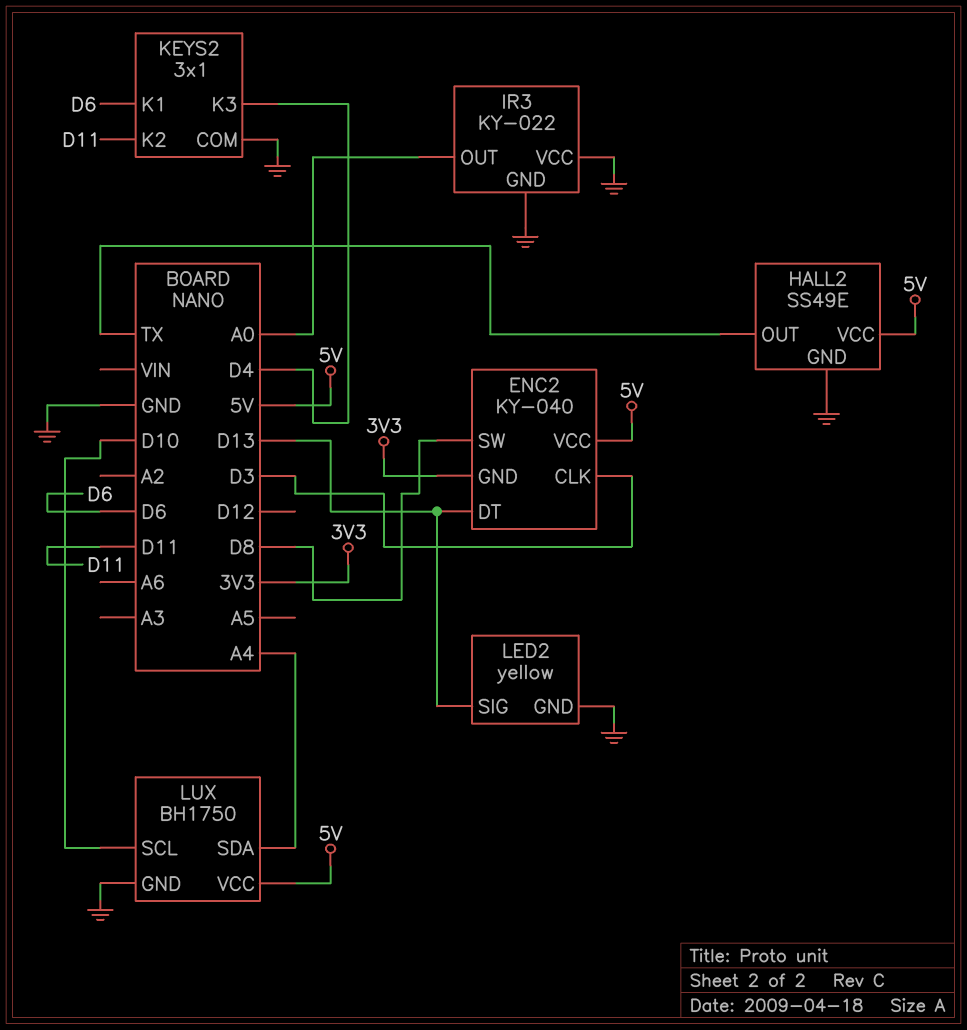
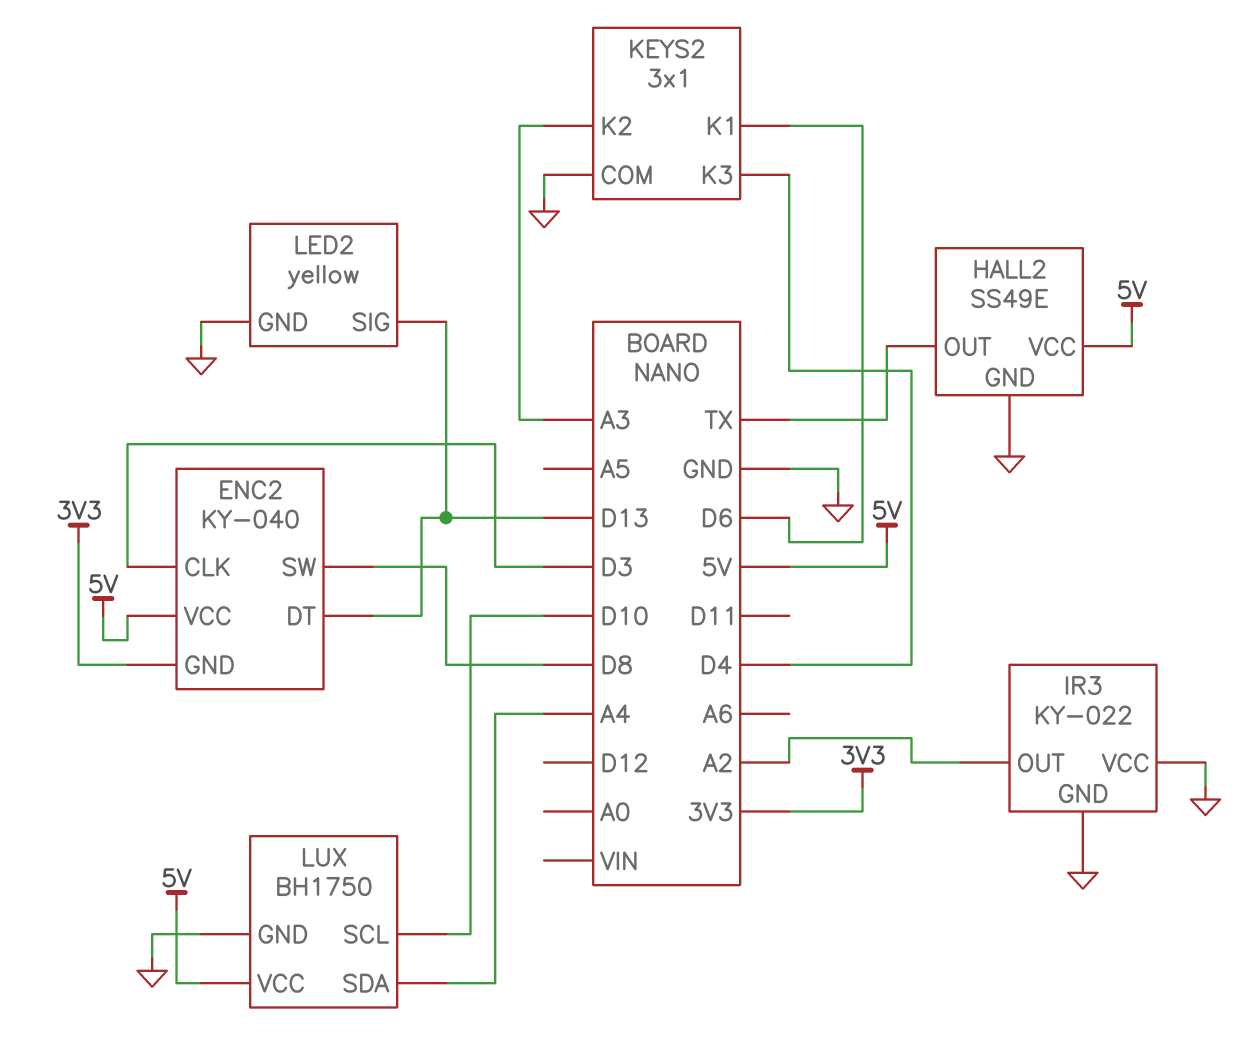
IR3 pin OUT: A0 -> A2
KEYS2 pin K2: D11 -> A3

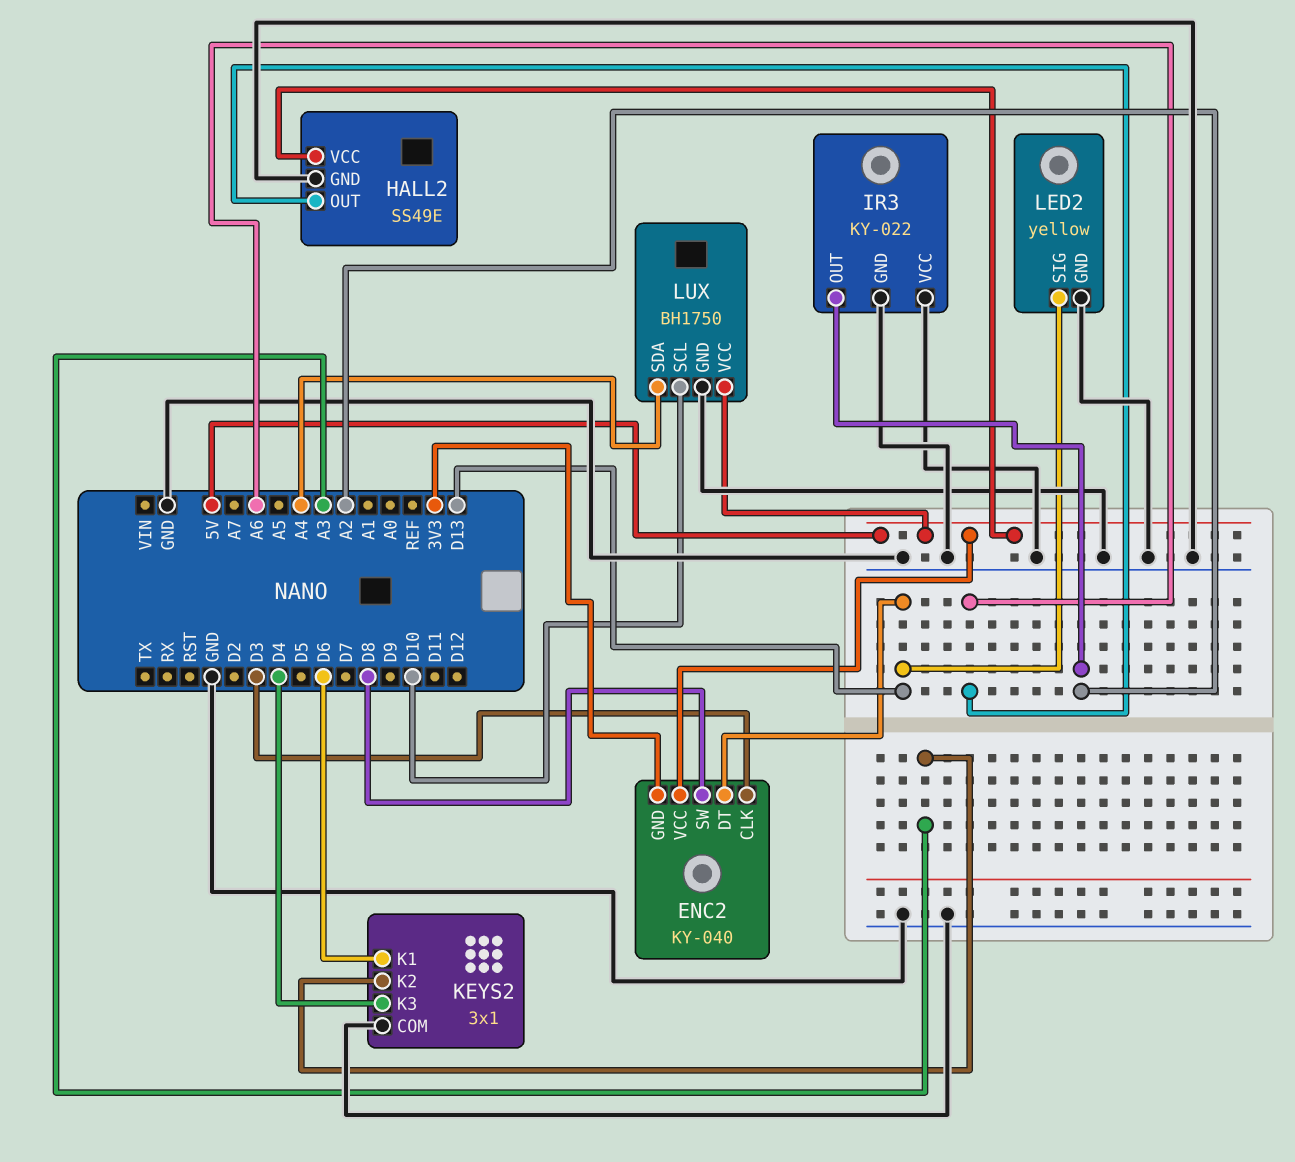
HALL2 pin OUT: TX -> A6

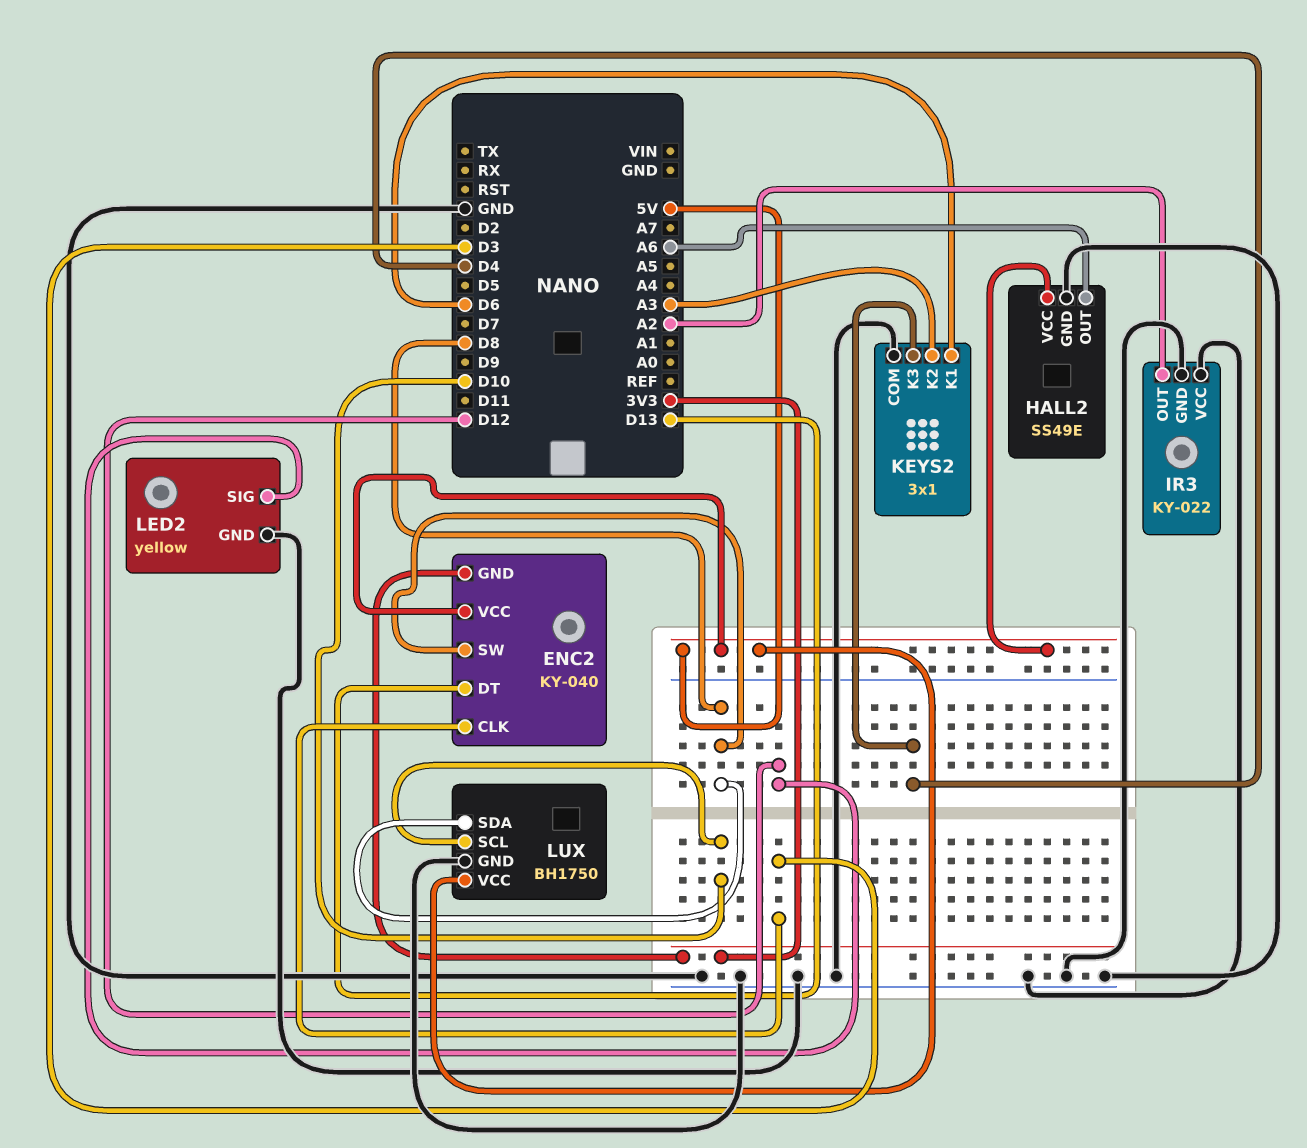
LED2 pin SIG: D13 -> D12
LUX pin SDA: A4 -> D8

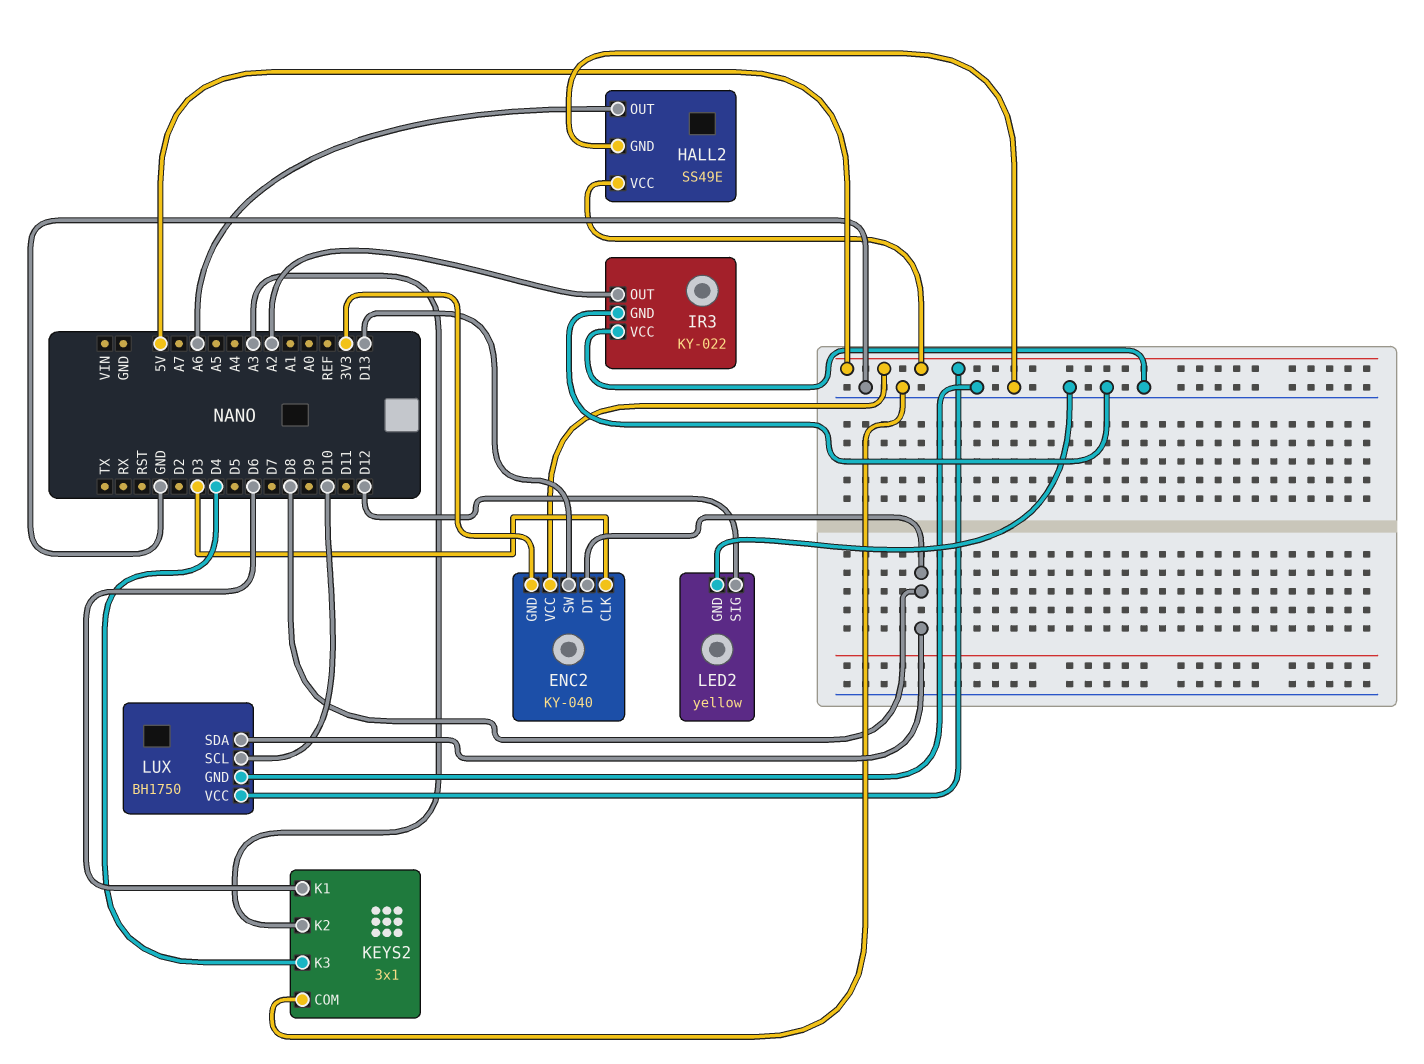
ENC2 pin DT: D13 -> D8
ENC2 pin SW: D8 -> D13

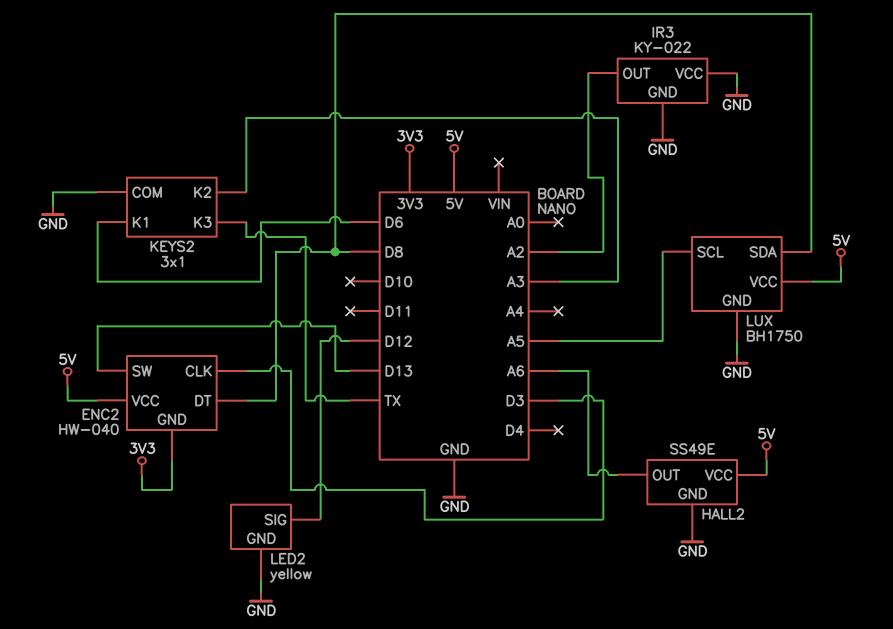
ENC2: KY-040 -> HW-040
KEYS2 pin K3: D4 -> TX
LUX pin SCL: D10 -> A5

